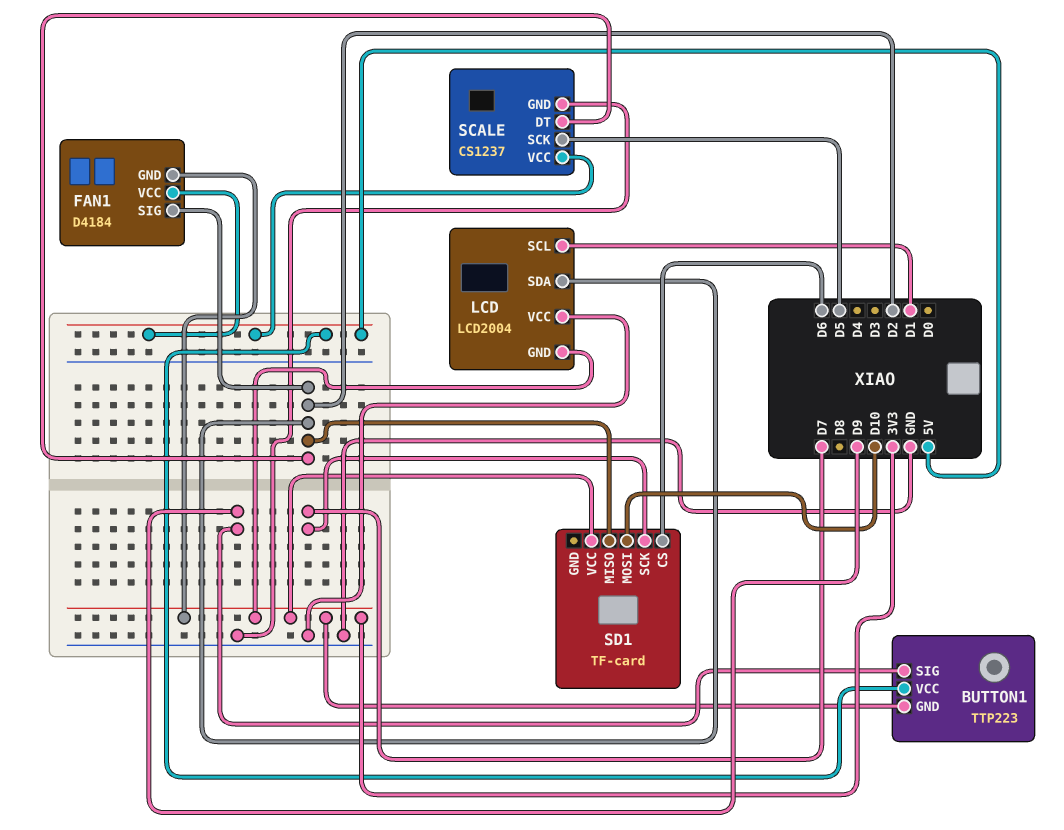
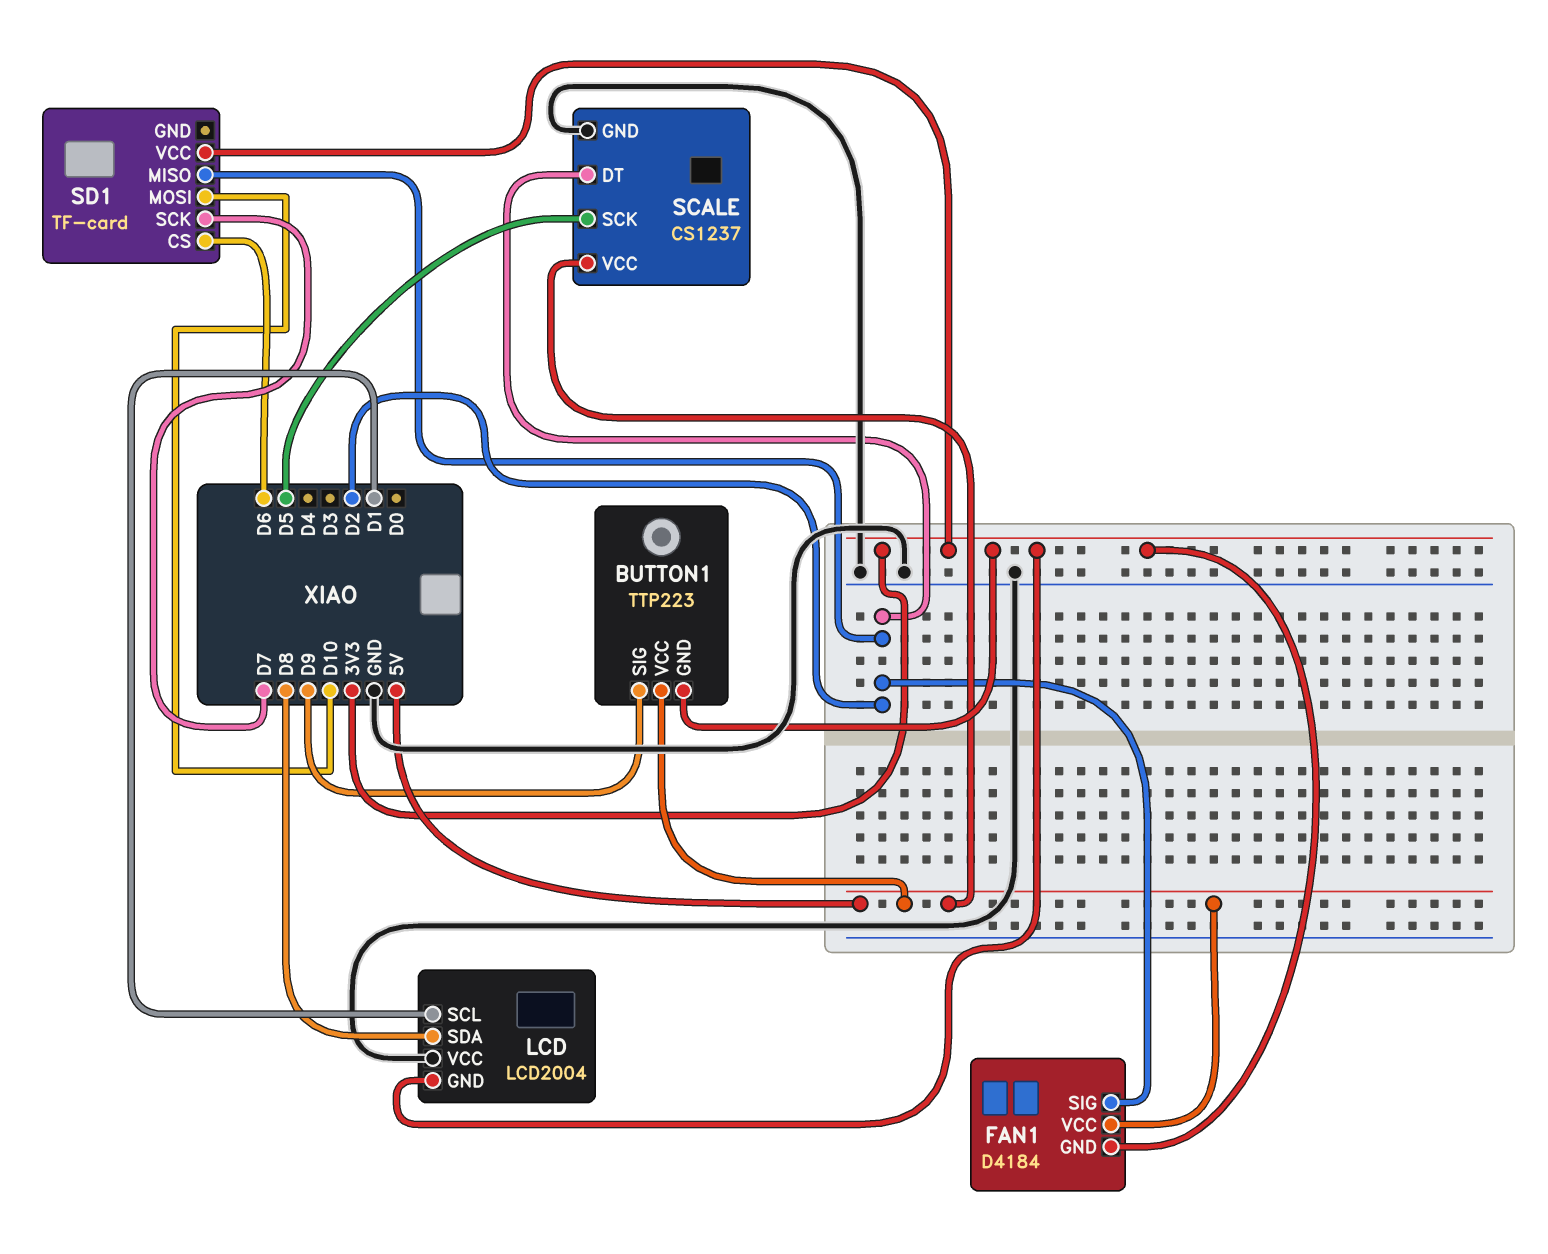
LCD pin SDA: D2 -> D8

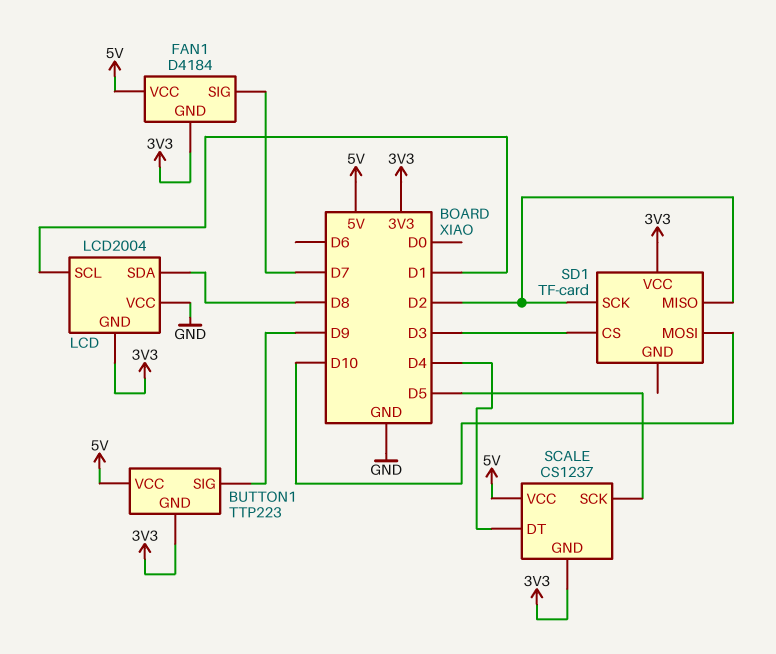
FAN1 pin SIG: D2 -> D7
SCALE pin DT: D2 -> D4
SCALE pin GND: GND -> 3V3
SD1 pin CS: D6 -> D3
SD1 pin SCK: D7 -> D2

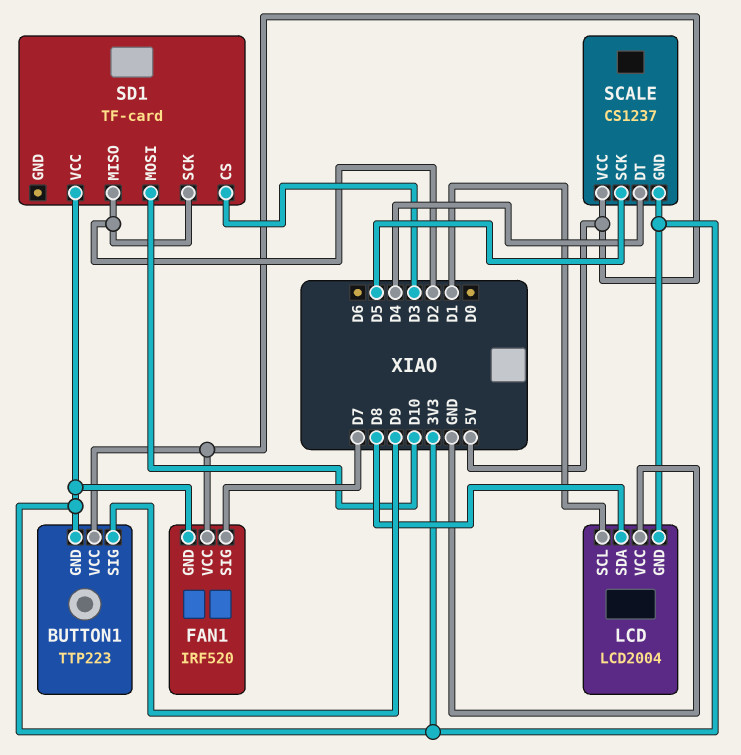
FAN1: D4184 -> IRF520

